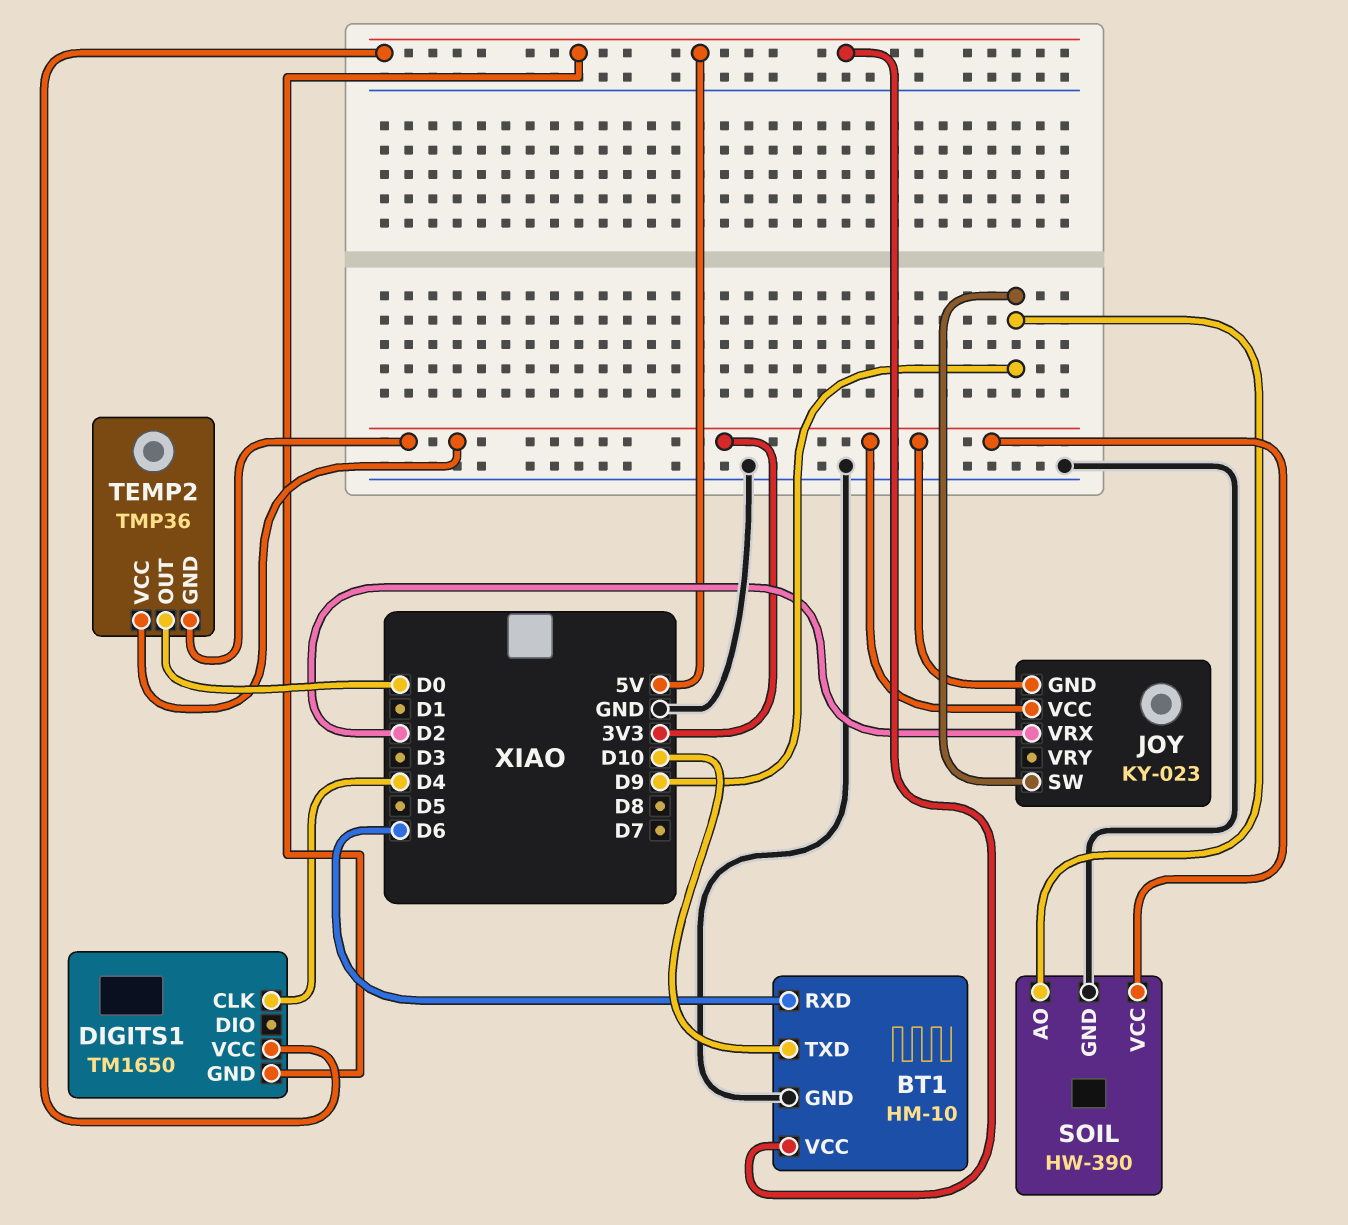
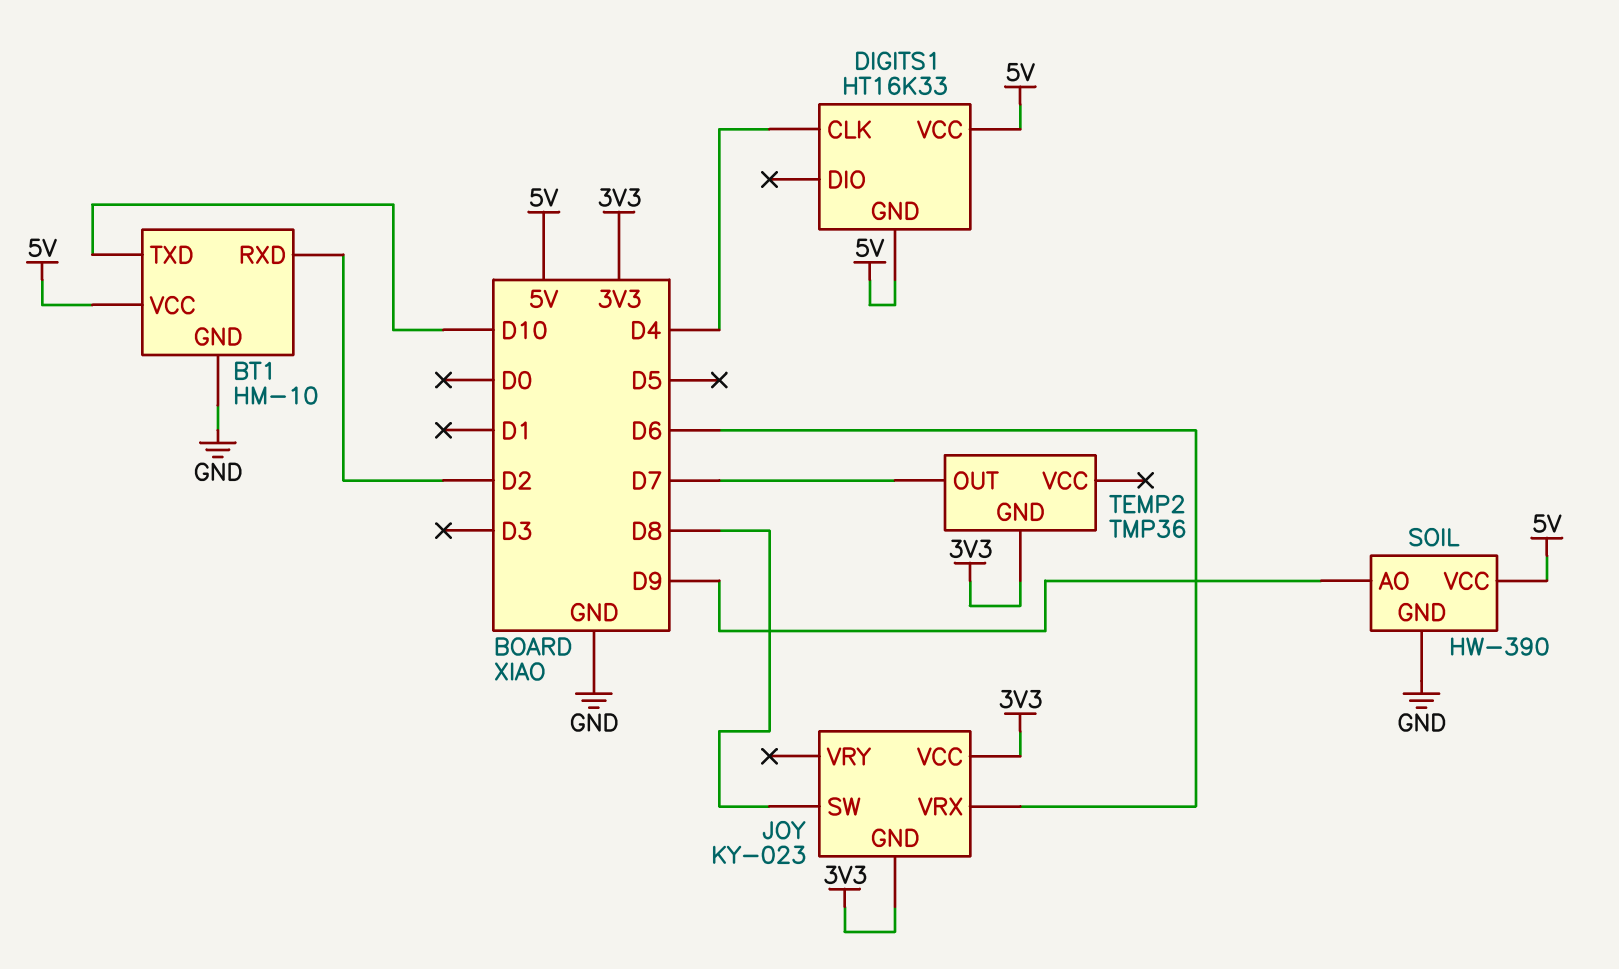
BT1 pin RXD: D6 -> D2
DIGITS1: TM1650 -> HT16K33
JOY pin SW: D9 -> D8
JOY pin VRX: D2 -> D6
SOIL pin VCC: 3V3 -> 5V
TEMP2 pin OUT: D0 -> D7
TEMP2 pin VCC: 3V3 -> none

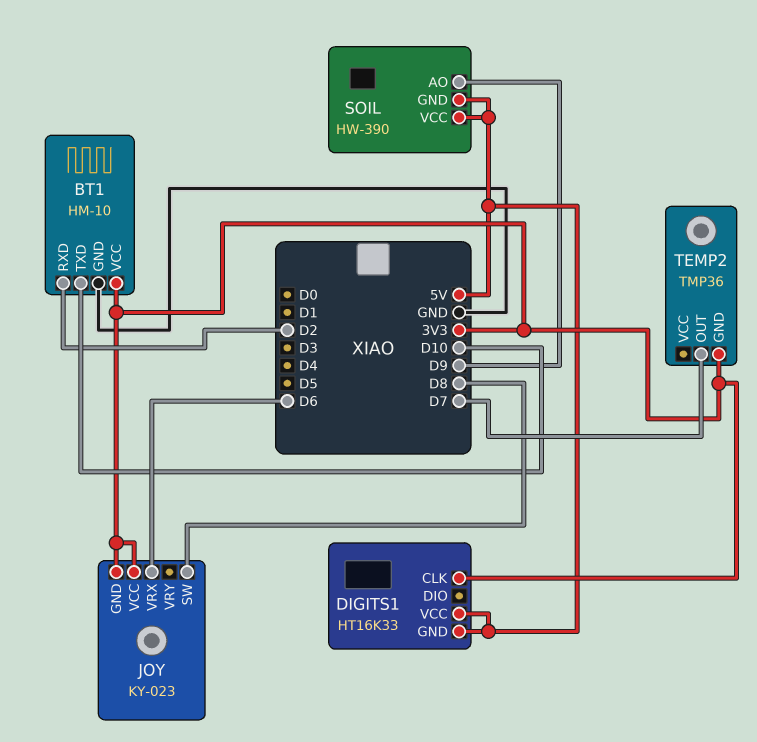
BT1 pin VCC: 5V -> 3V3
DIGITS1 pin CLK: D4 -> 3V3
SOIL pin GND: GND -> 5V

